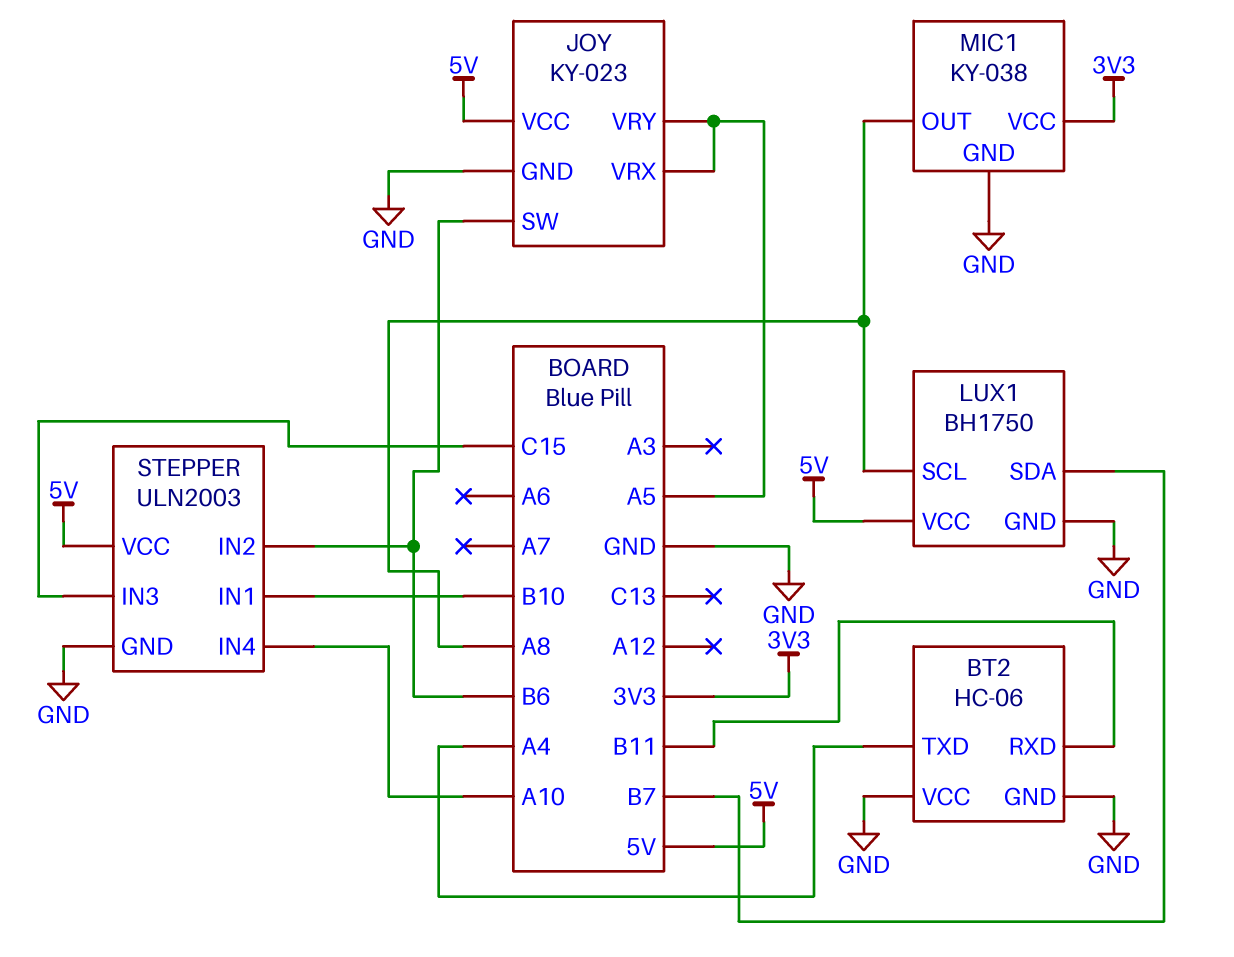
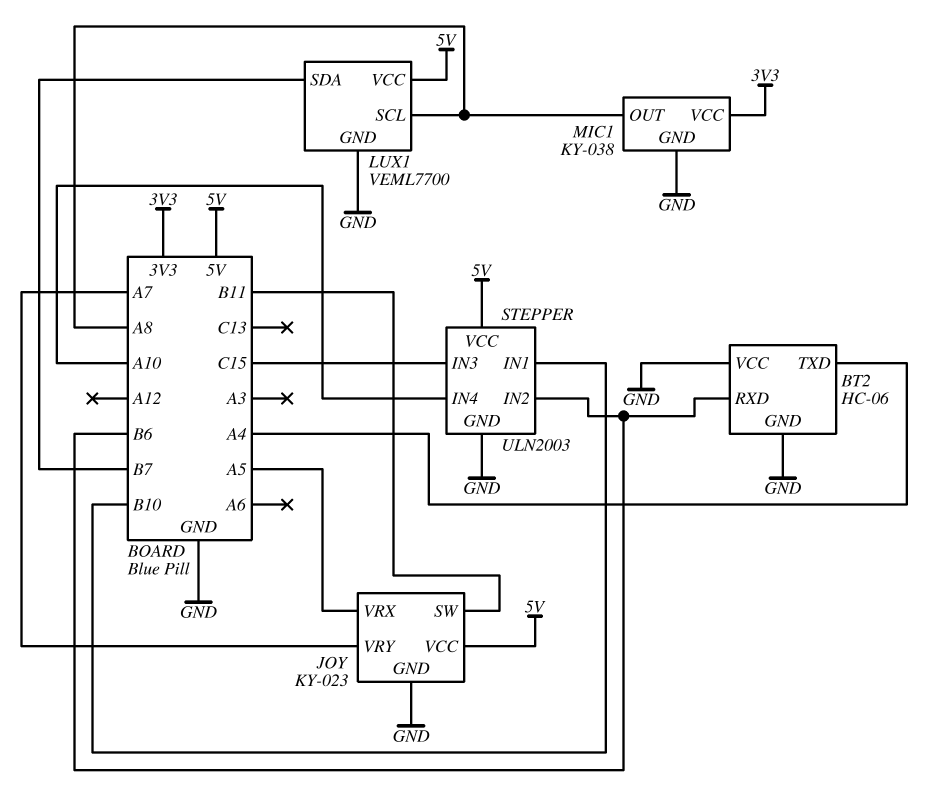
BT2 pin RXD: B11 -> B6
JOY pin SW: B6 -> B11
JOY pin VRY: A5 -> A7
LUX1: BH1750 -> VEML7700

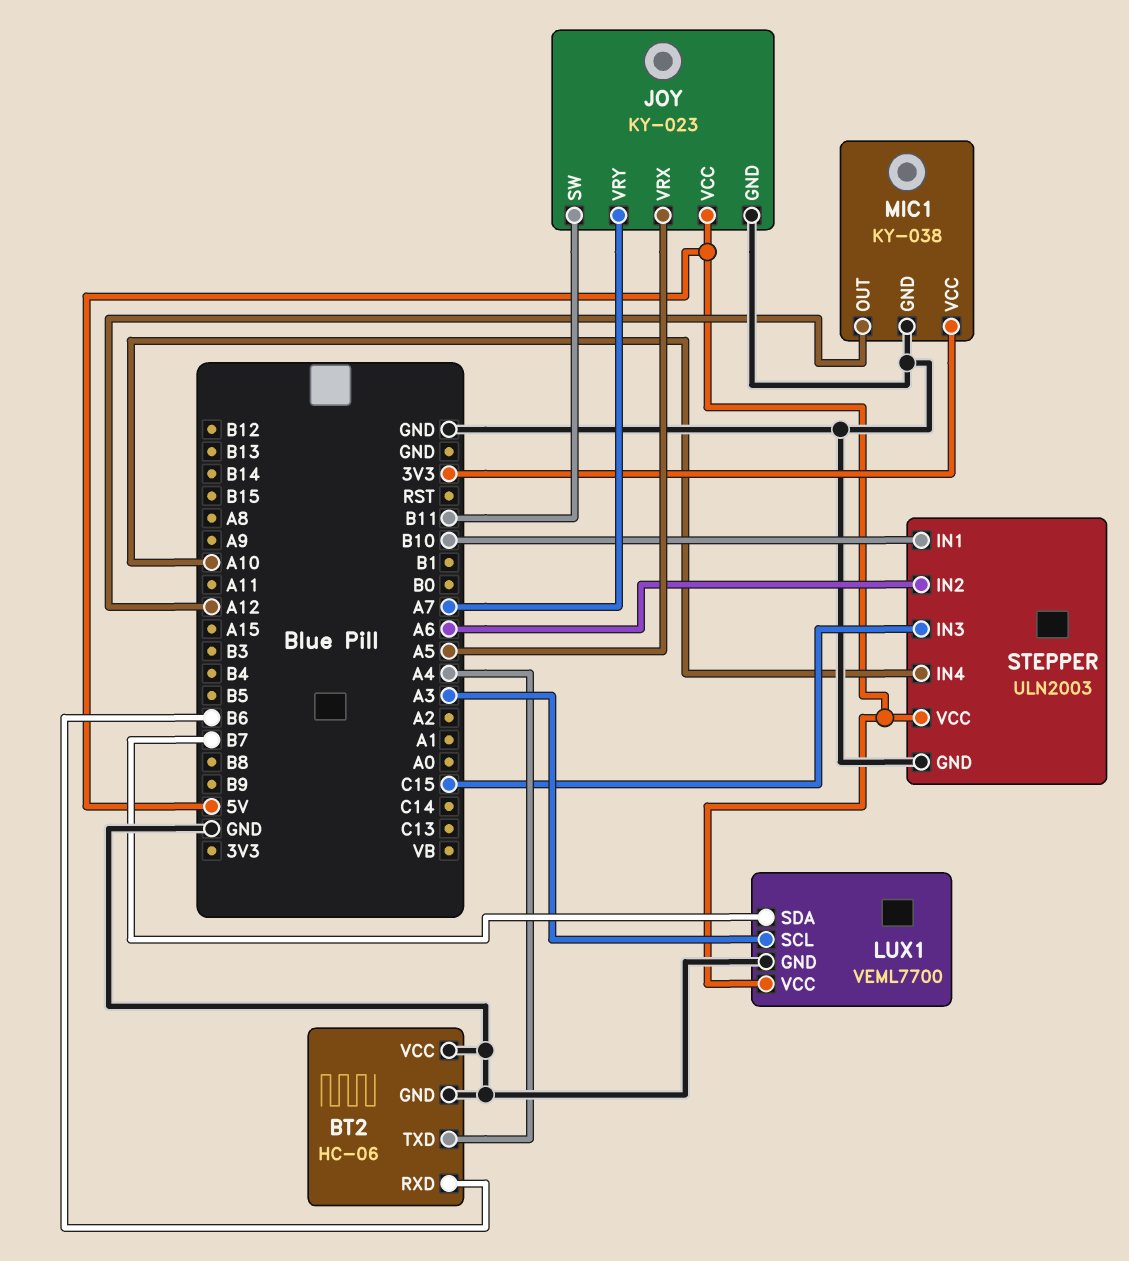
LUX1 pin SCL: A8 -> A3
MIC1 pin OUT: A8 -> A12
STEPPER pin IN2: B6 -> A6

